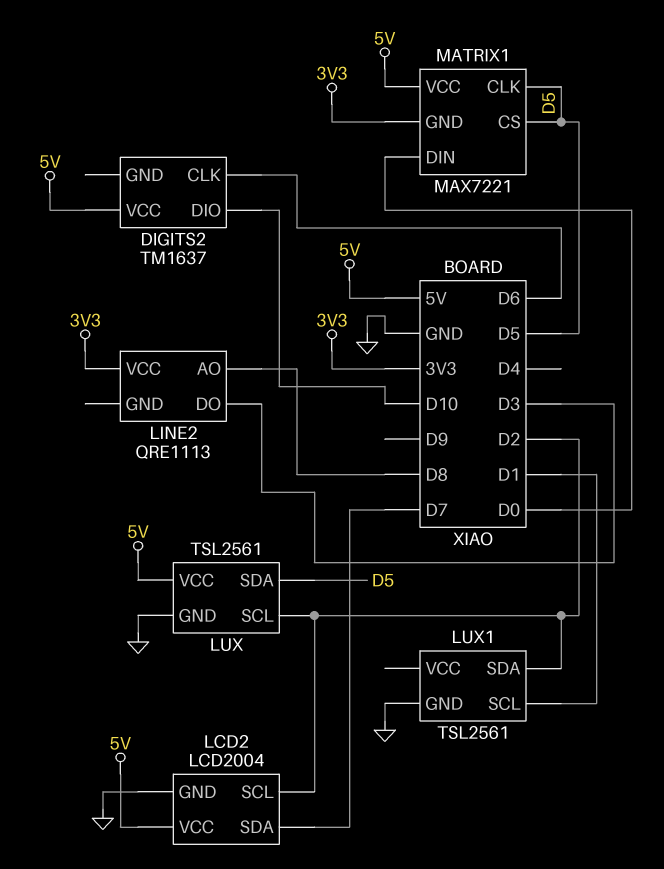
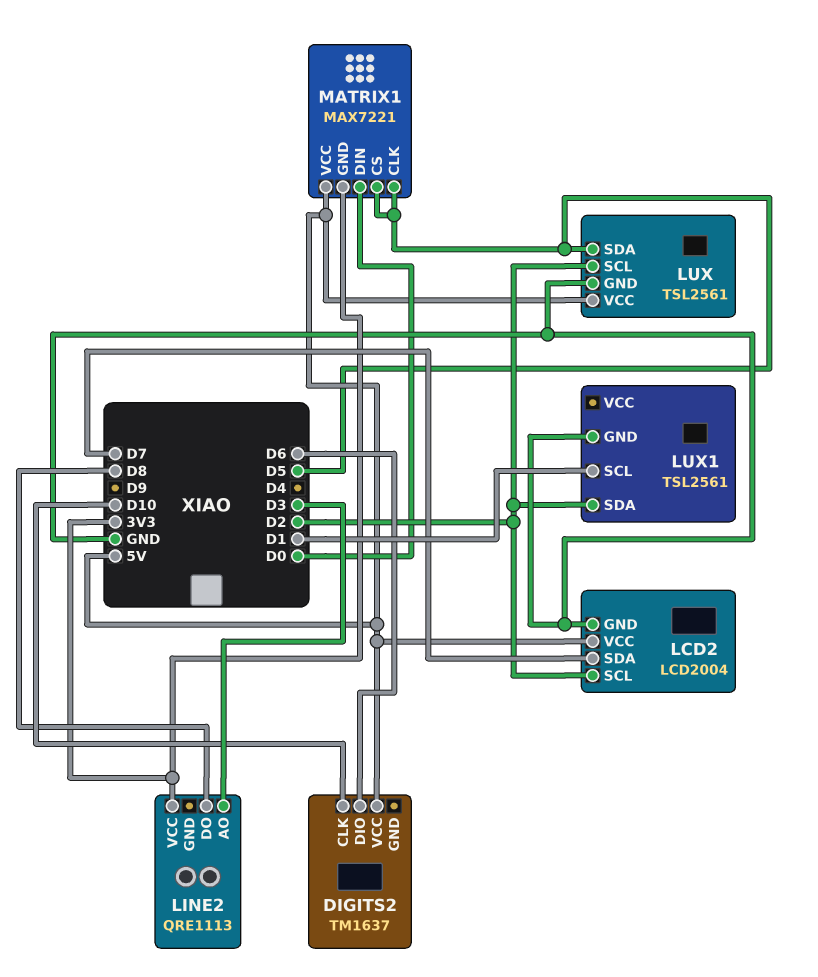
DIGITS2 pin CLK: D6 -> D10
DIGITS2 pin DIO: D10 -> D6
LINE2 pin AO: D8 -> D3
LINE2 pin DO: D3 -> D8

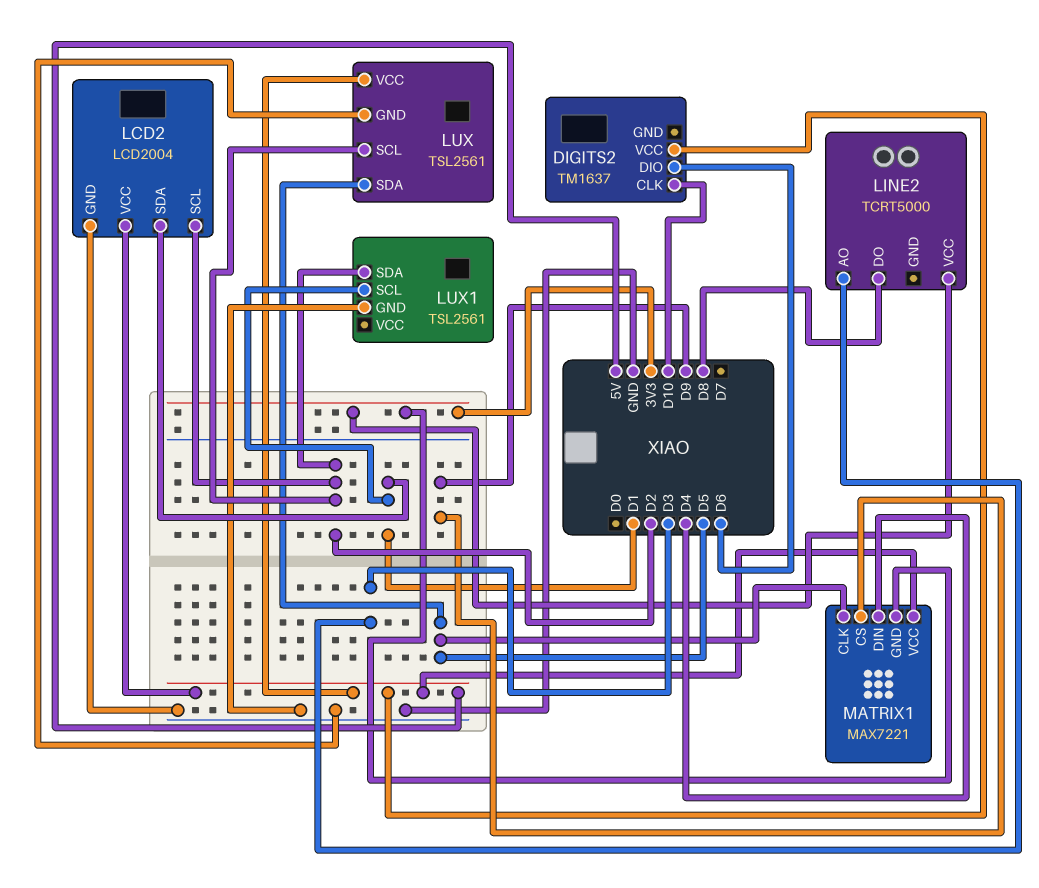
LCD2 pin SDA: D7 -> D1
LINE2: QRE1113 -> TCRT5000
MATRIX1 pin CS: D5 -> D9
MATRIX1 pin DIN: D0 -> D4

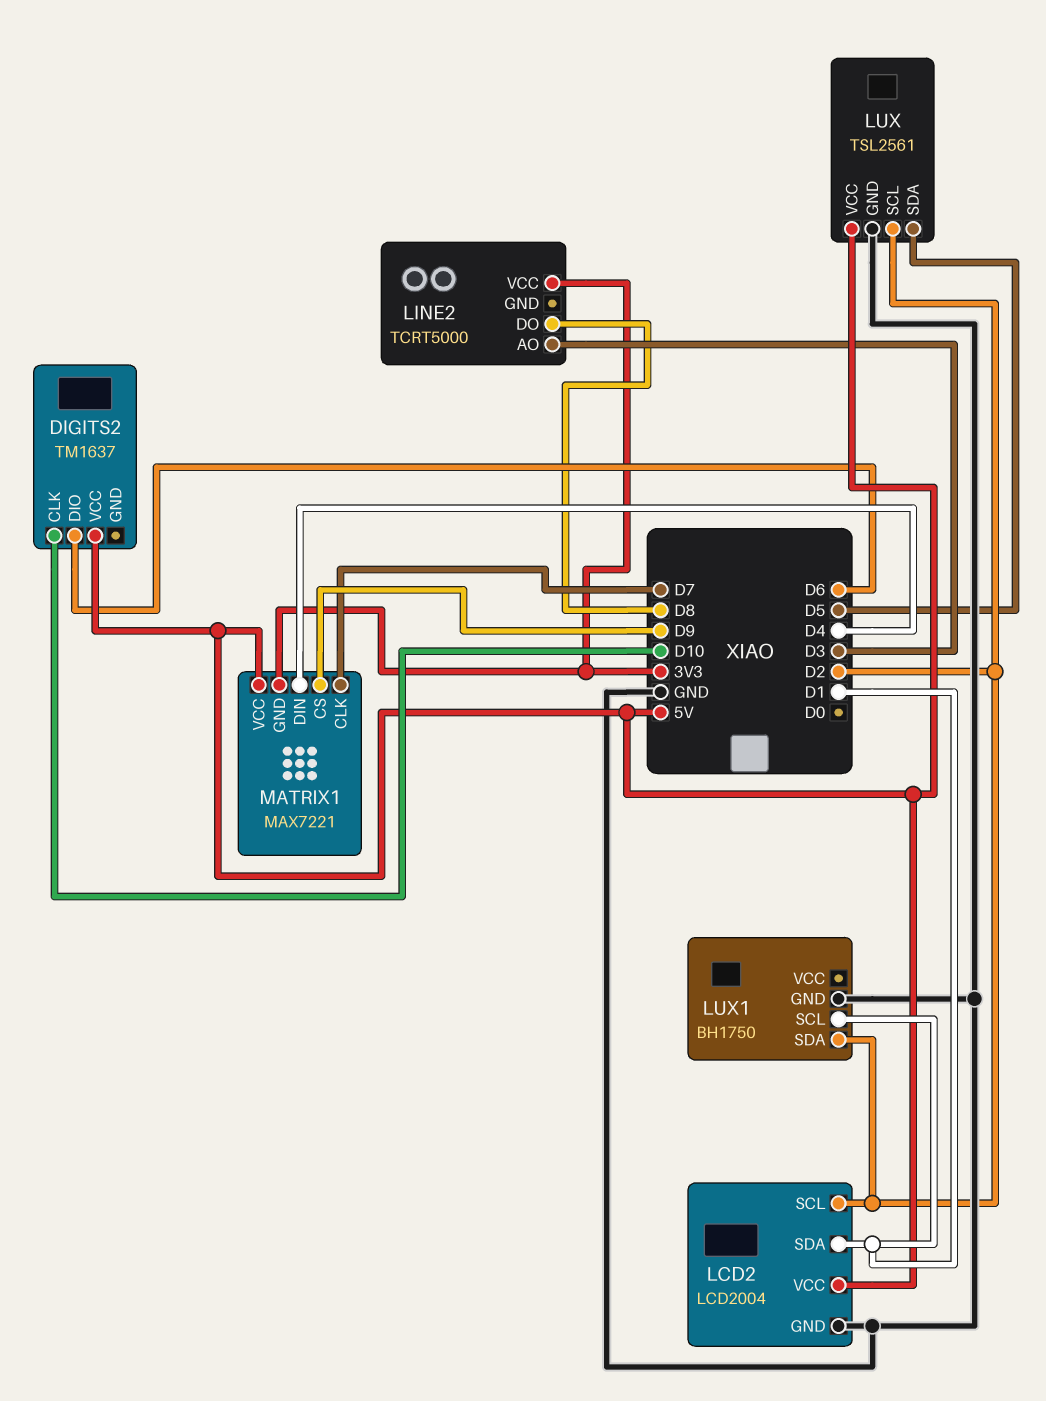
LUX1: TSL2561 -> BH1750
MATRIX1 pin CLK: D5 -> D7

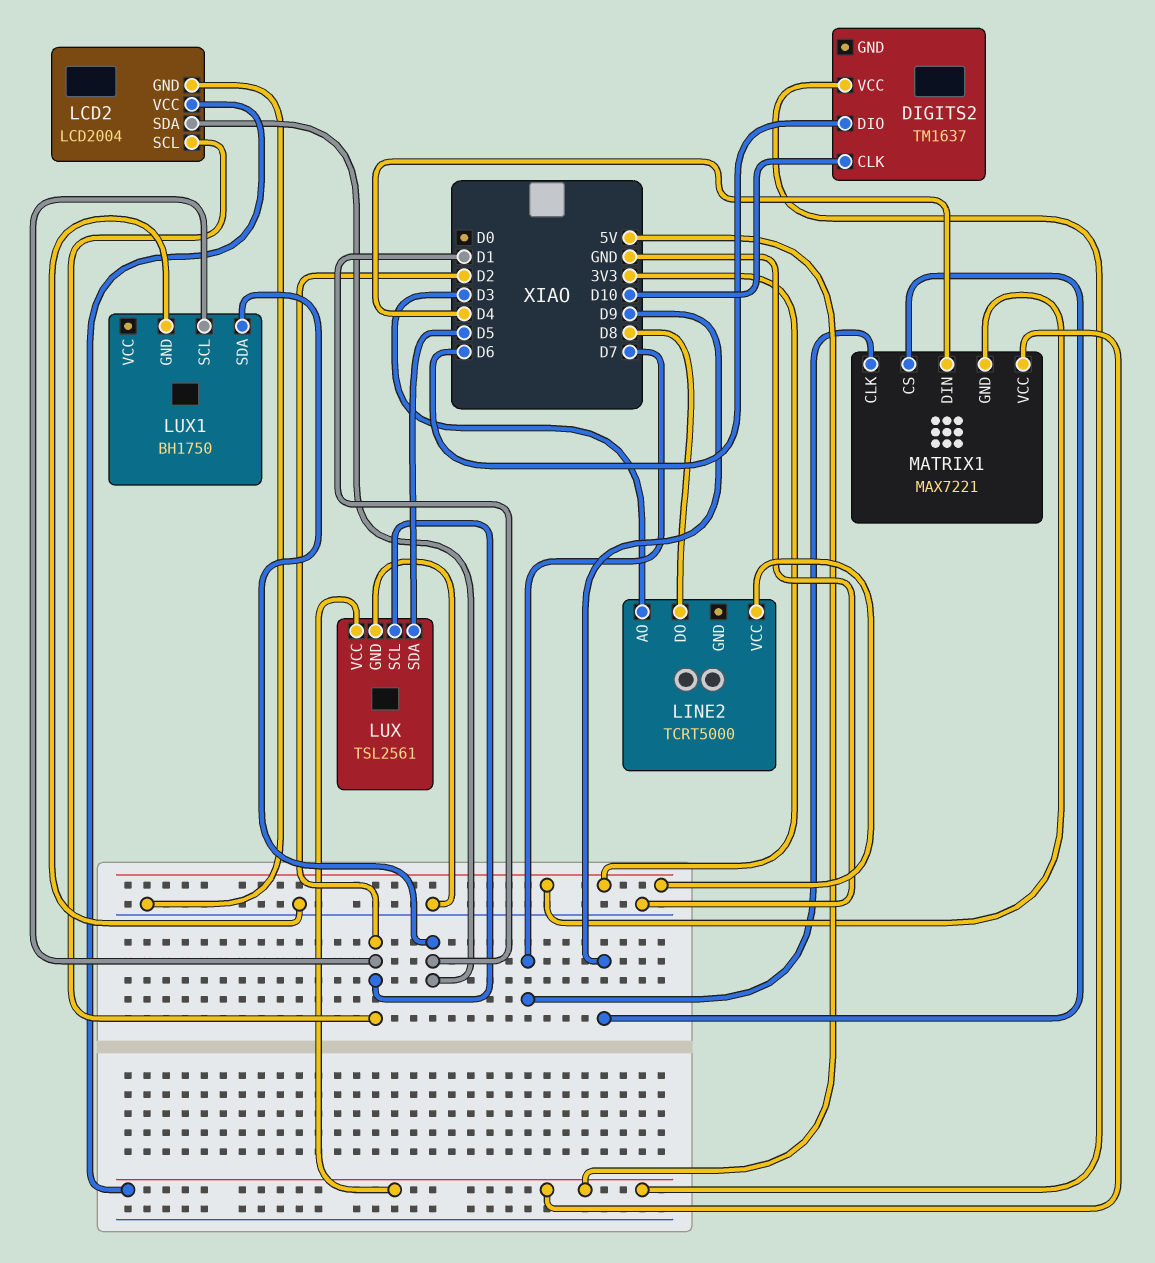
LUX1 pin SCL: D1 -> D2
LUX1 pin SDA: D2 -> D1

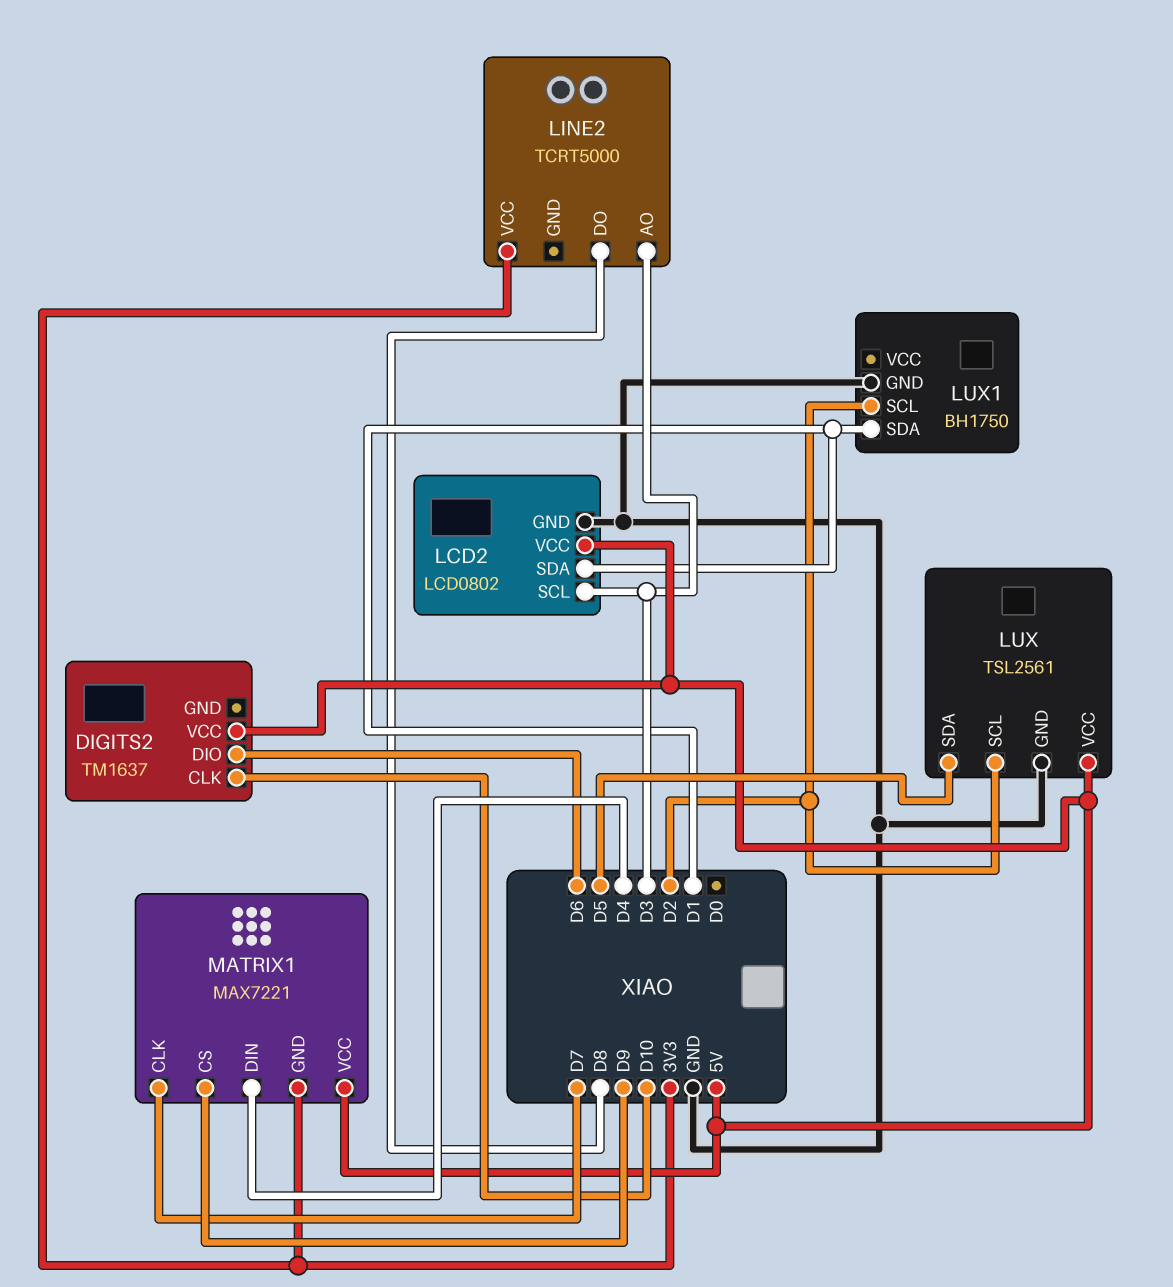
LCD2: LCD2004 -> LCD0802
LCD2 pin SCL: D2 -> D3

